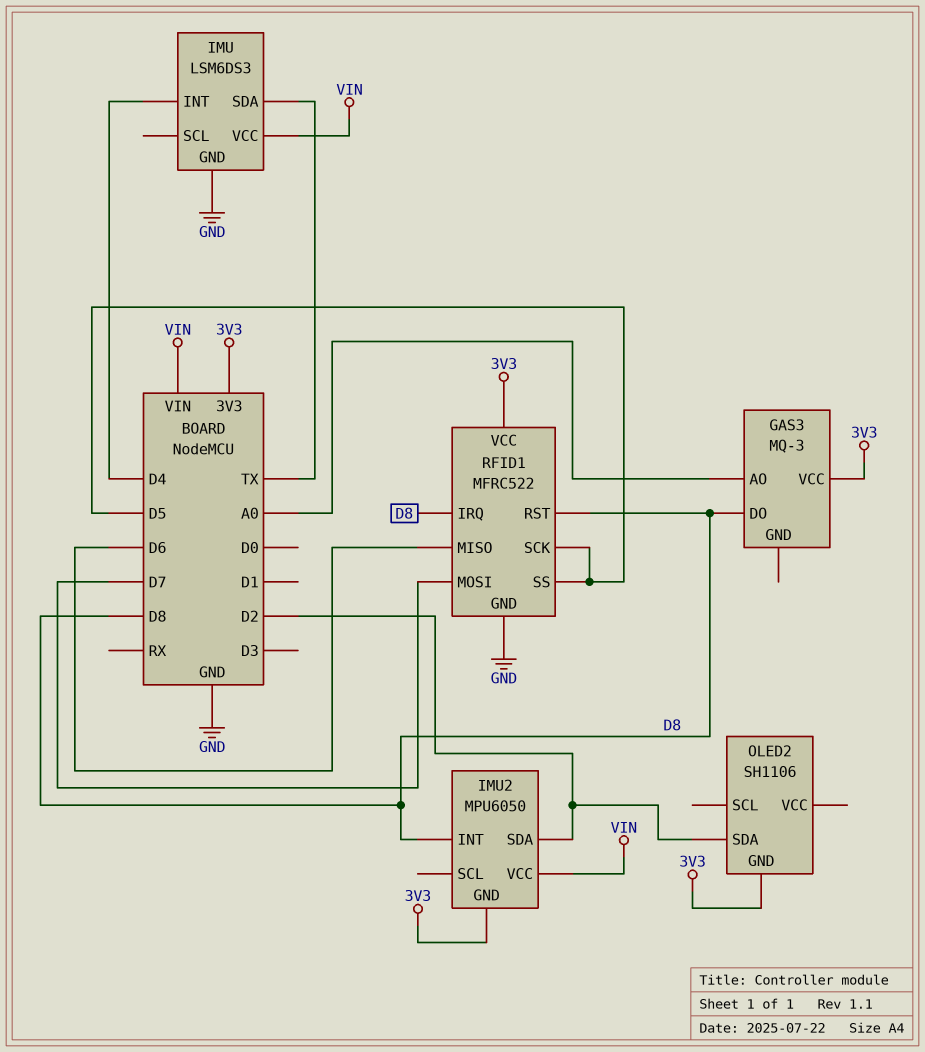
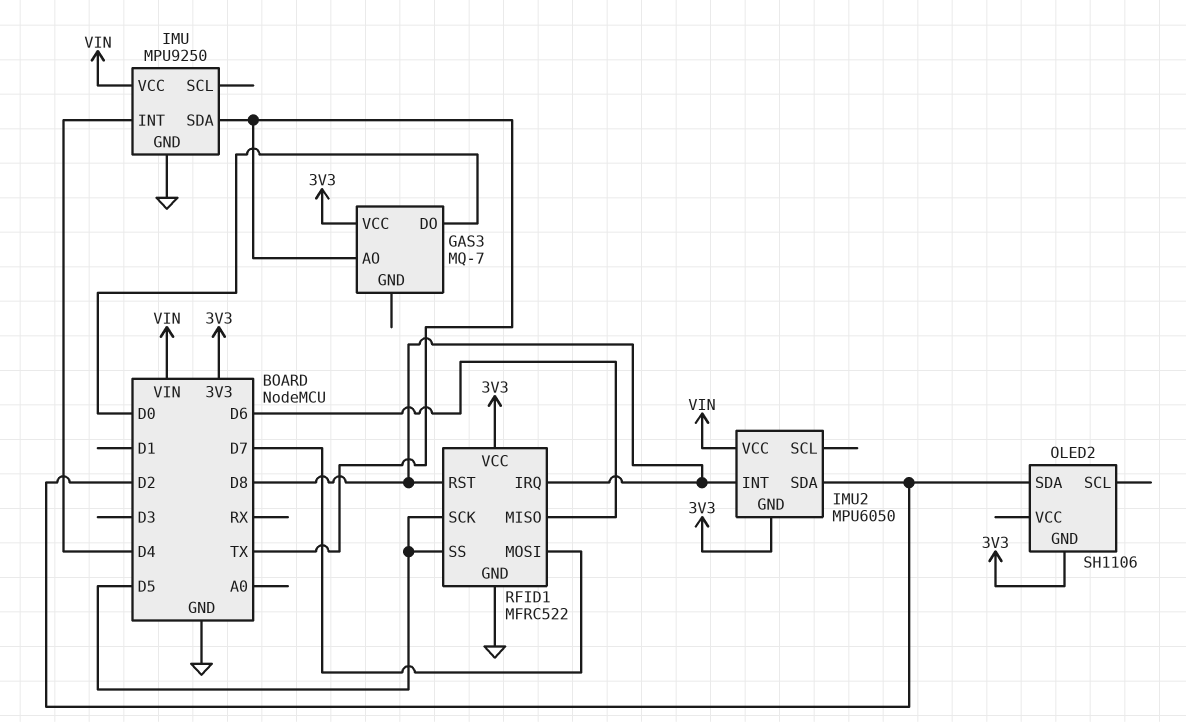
GAS3: MQ-3 -> MQ-7
GAS3 pin AO: A0 -> TX
GAS3 pin DO: D8 -> D0
IMU: LSM6DS3 -> MPU9250

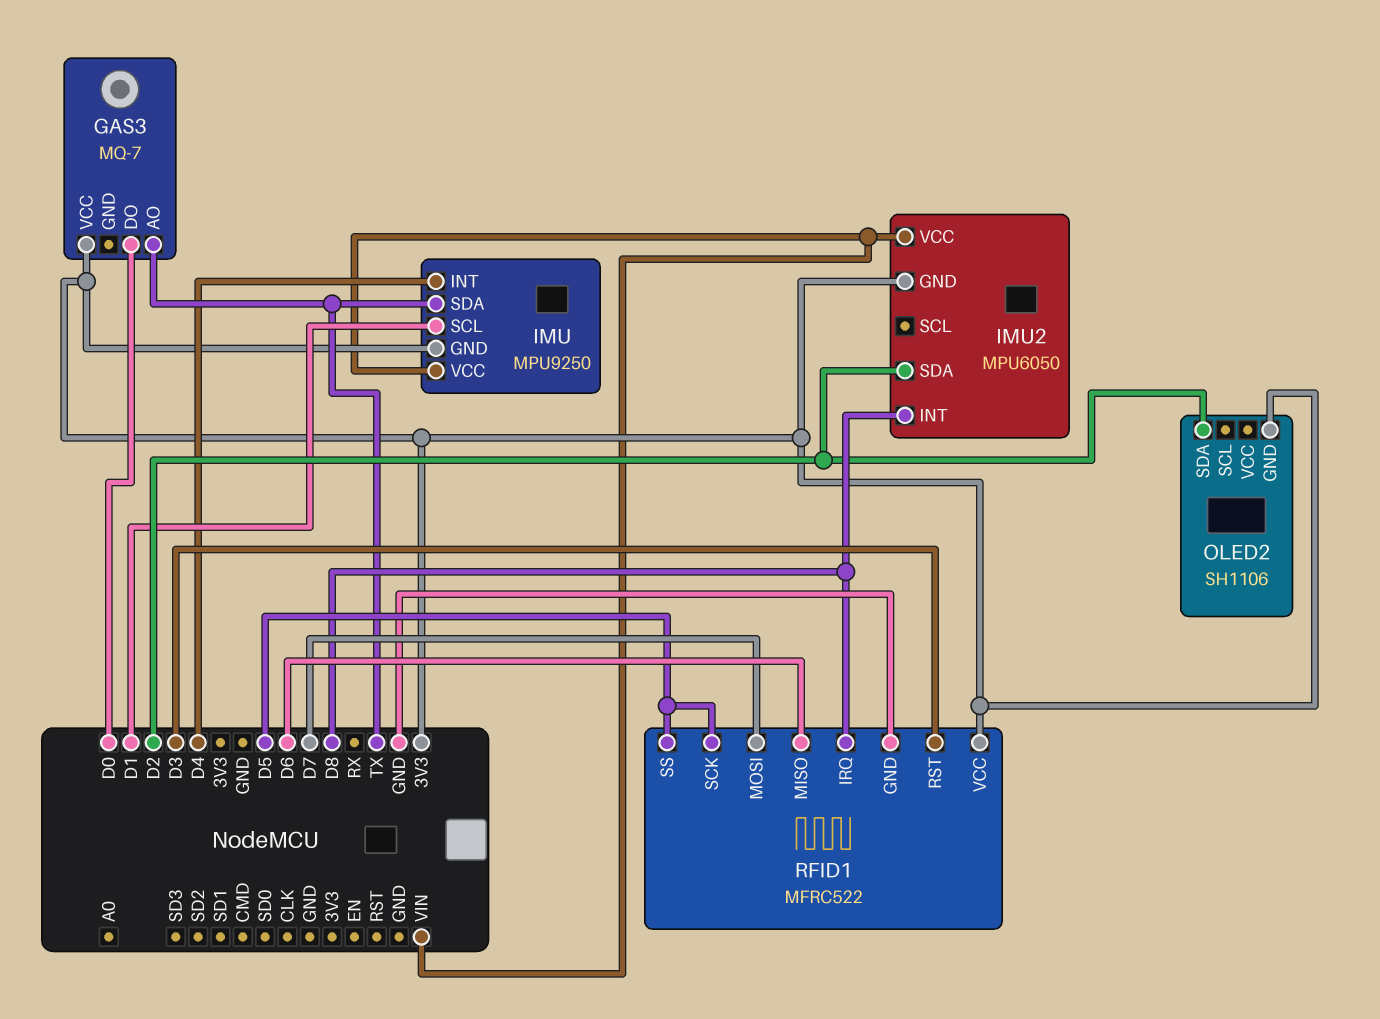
IMU pin GND: GND -> 3V3
IMU pin SCL: none -> D1
RFID1 pin RST: D8 -> D3

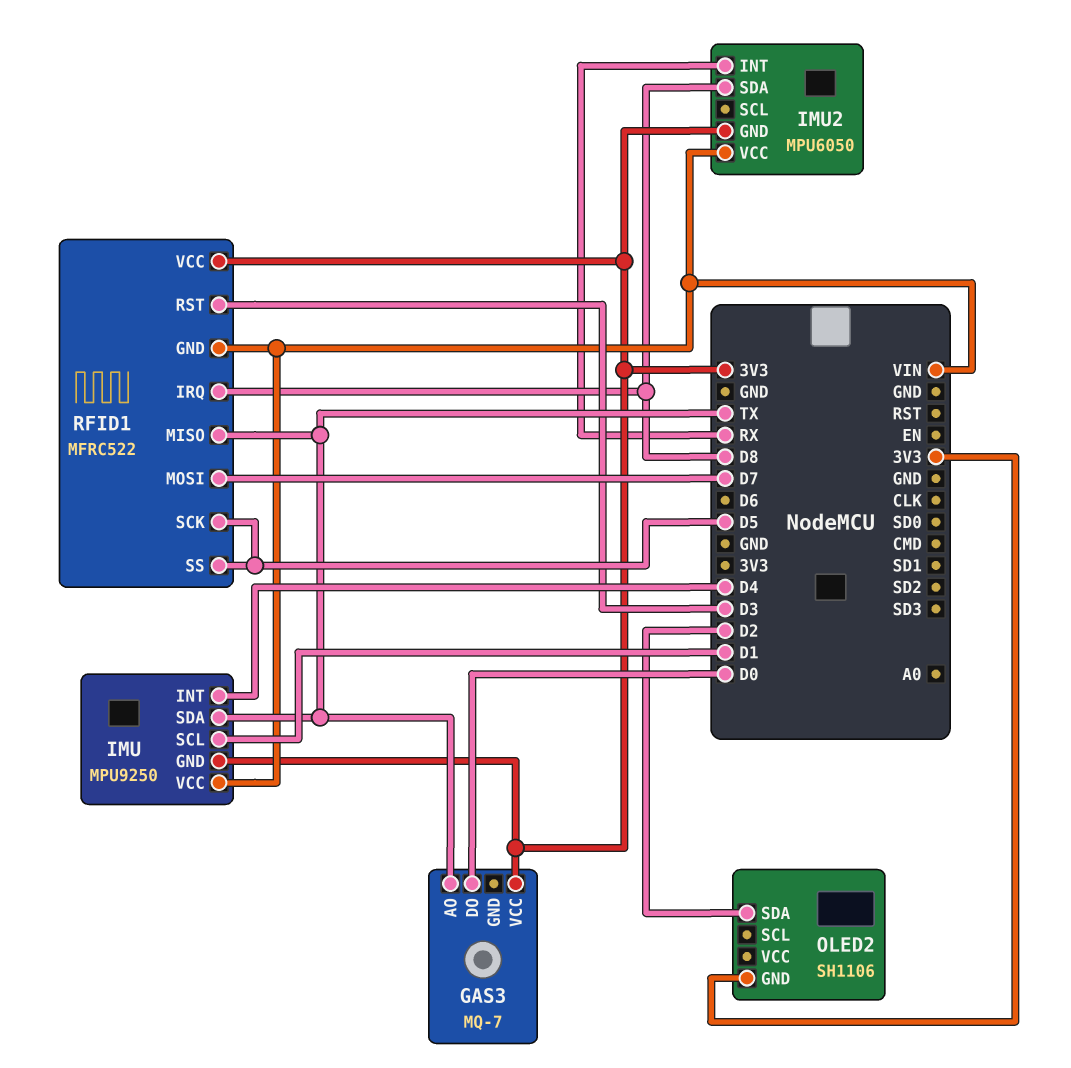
IMU2 pin INT: D8 -> RX
IMU2 pin SDA: D2 -> D8
RFID1 pin GND: GND -> VIN
RFID1 pin MISO: D6 -> TX

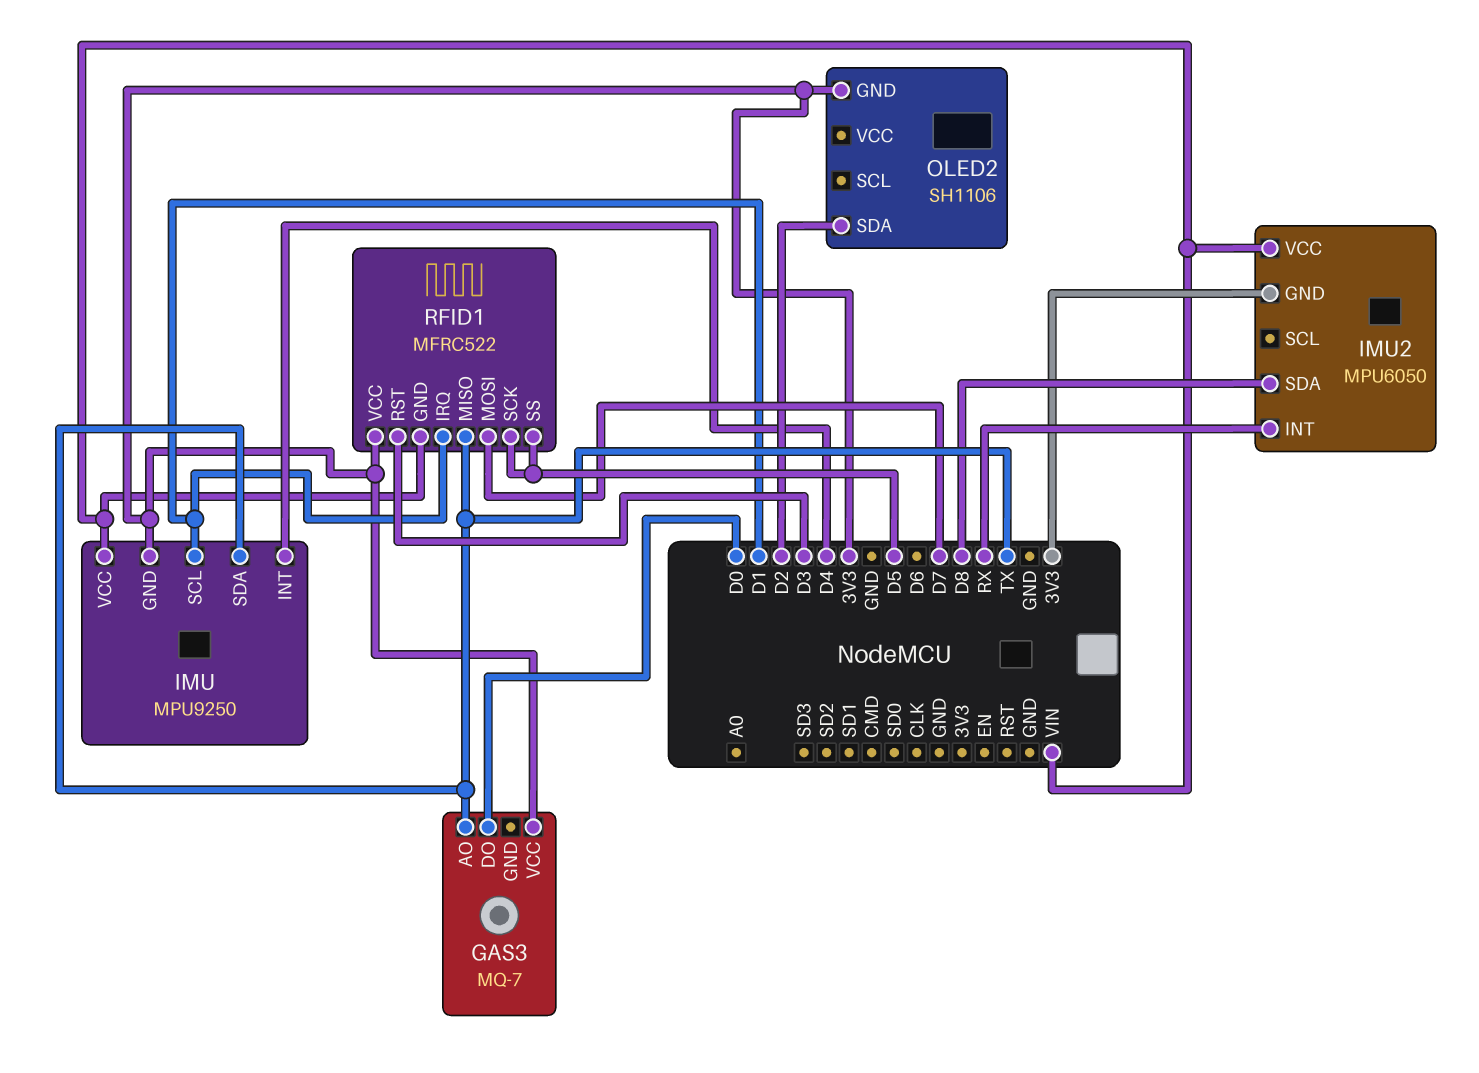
RFID1 pin IRQ: D8 -> D1

